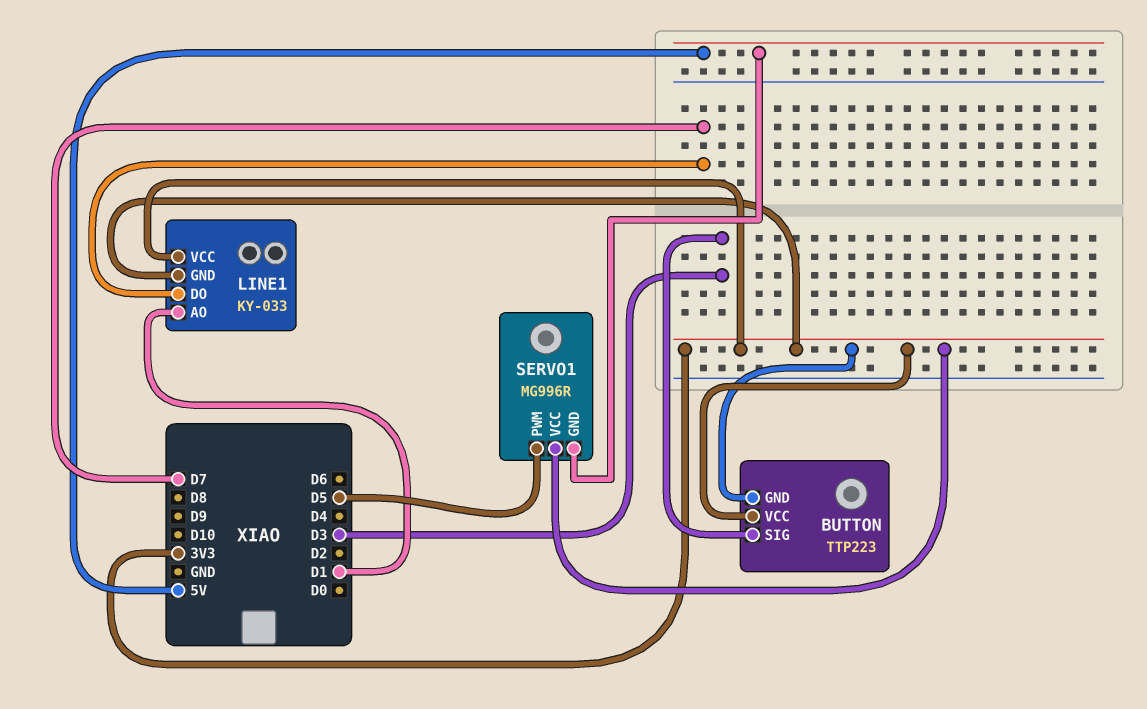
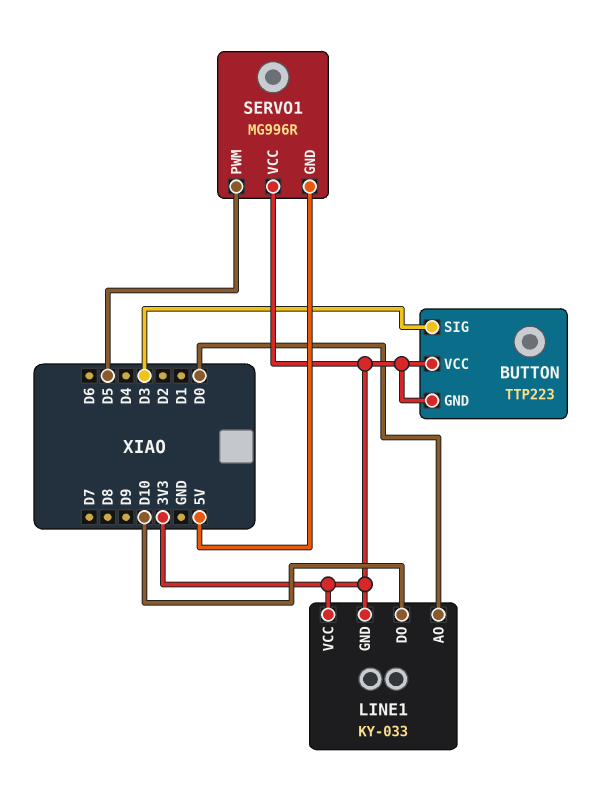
LINE1 pin AO: D1 -> D0
LINE1 pin DO: D7 -> D10

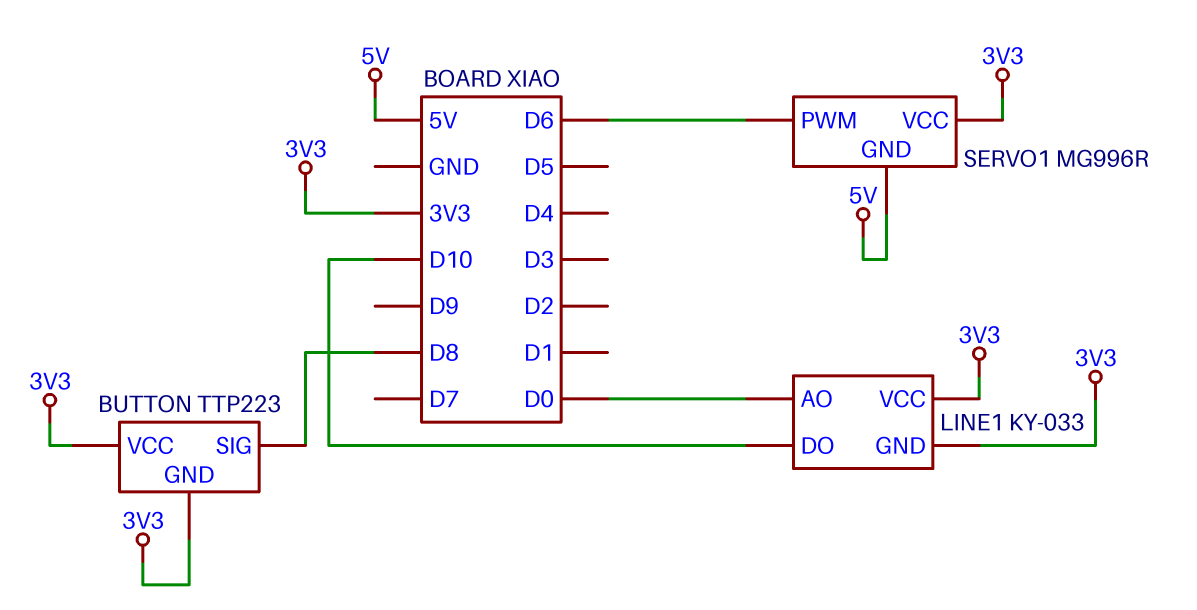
BUTTON pin SIG: D3 -> D8
SERVO1 pin PWM: D5 -> D6

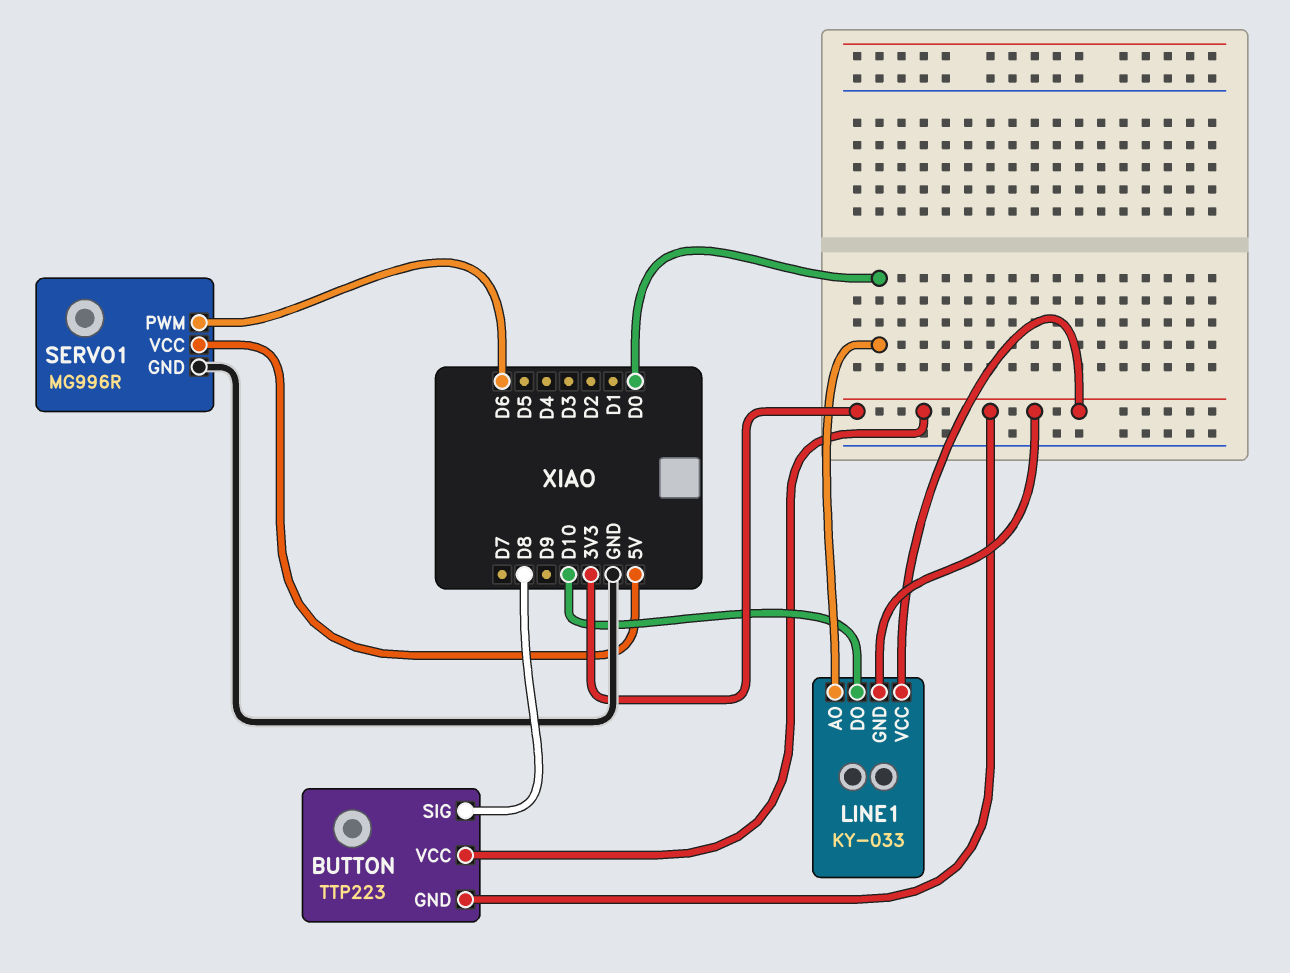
SERVO1 pin GND: 5V -> GND
SERVO1 pin VCC: 3V3 -> 5V

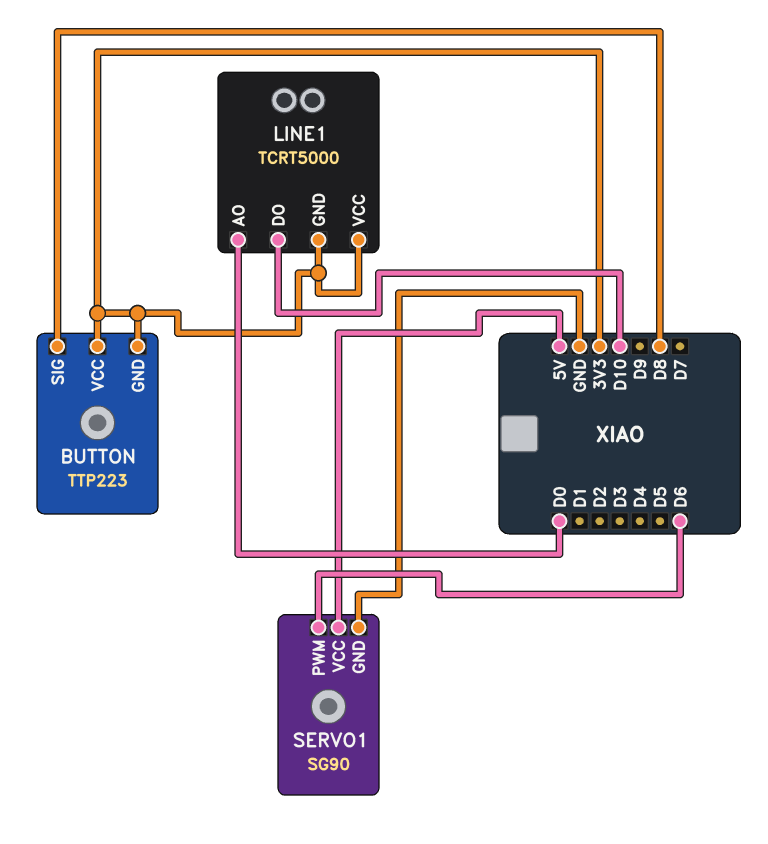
LINE1: KY-033 -> TCRT5000
SERVO1: MG996R -> SG90

